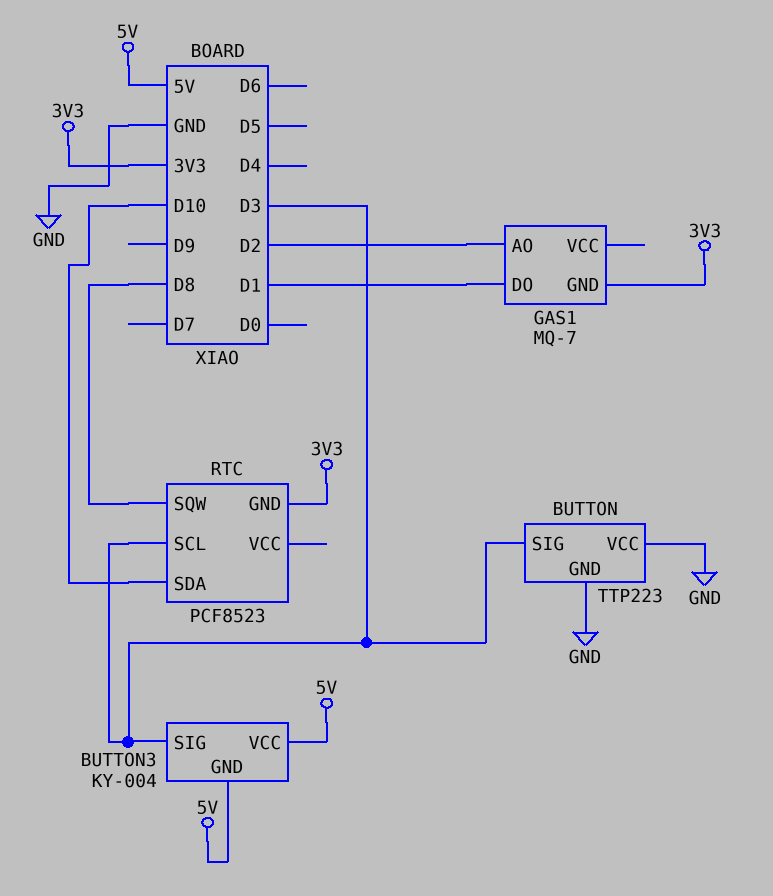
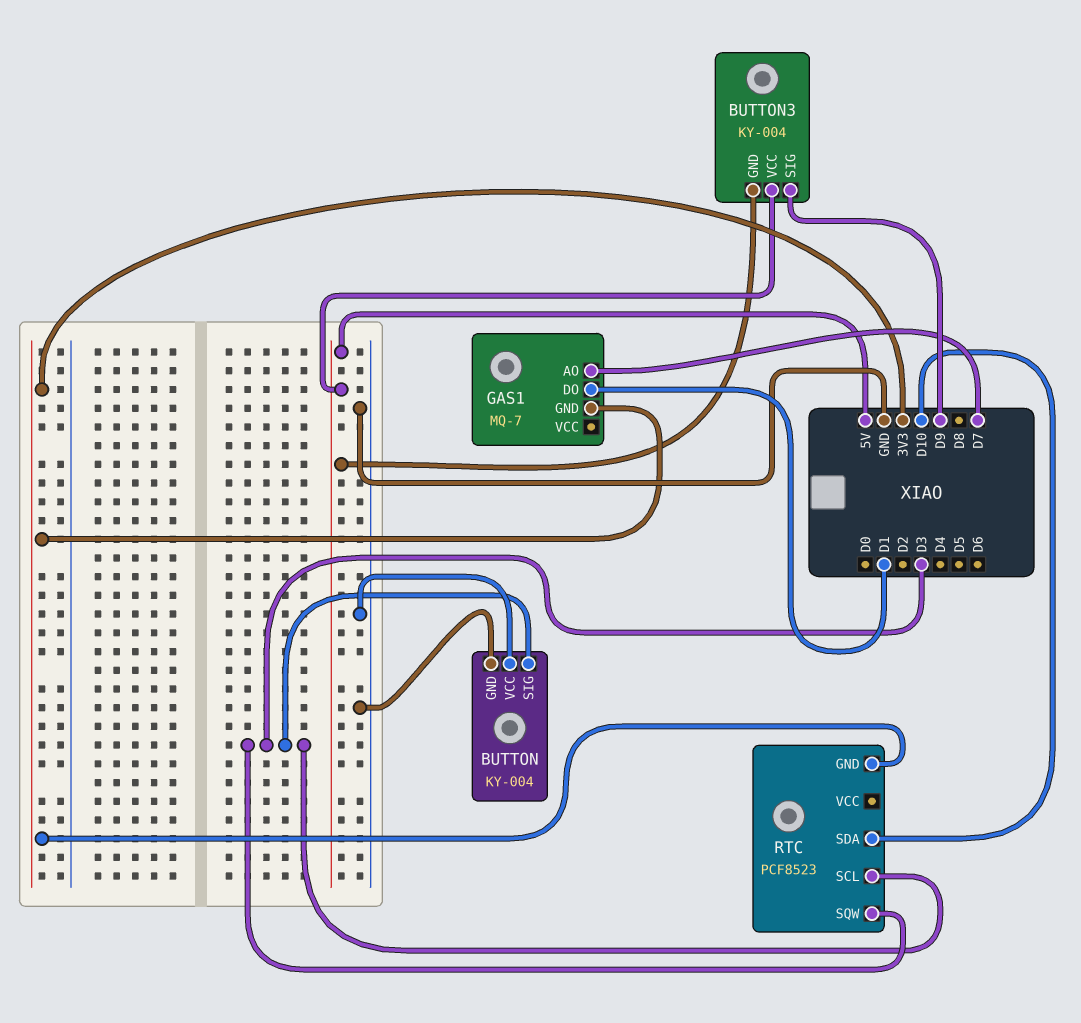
BUTTON: TTP223 -> KY-004
BUTTON3 pin SIG: D3 -> D9
GAS1 pin AO: D2 -> D7
RTC pin SQW: D8 -> D3

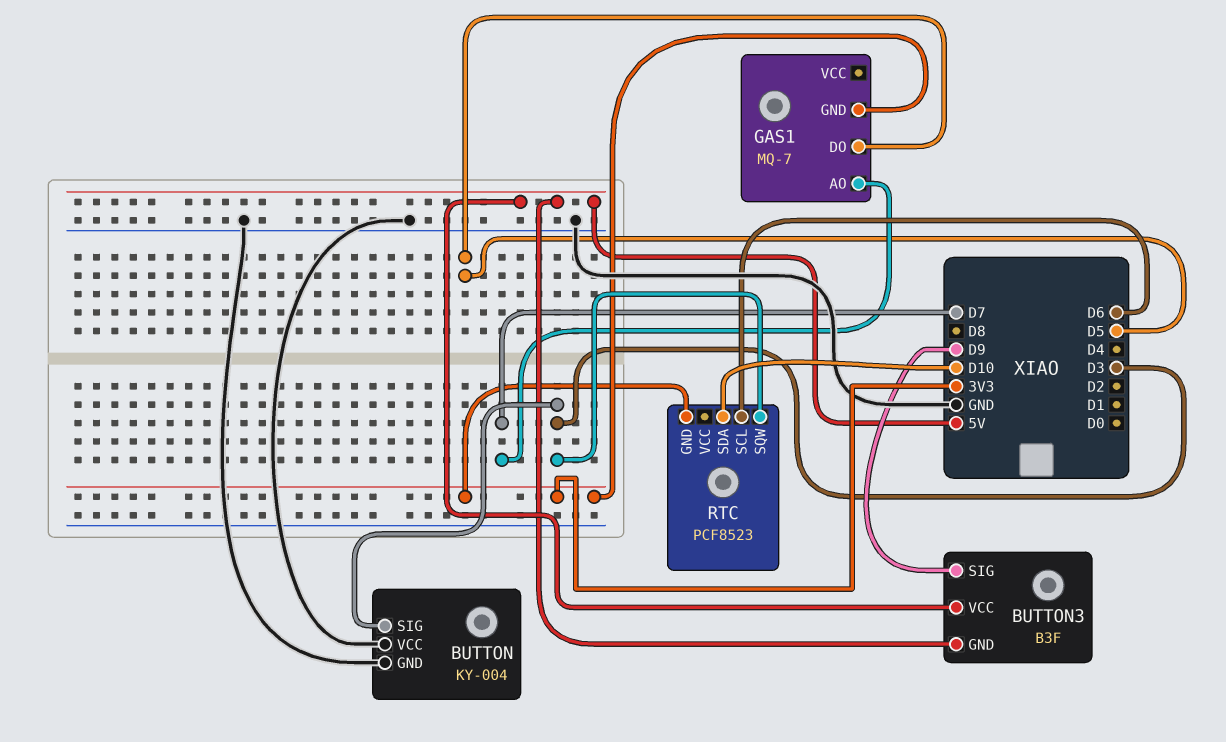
BUTTON3: KY-004 -> B3F
GAS1 pin DO: D1 -> D5
RTC pin SCL: D3 -> D6

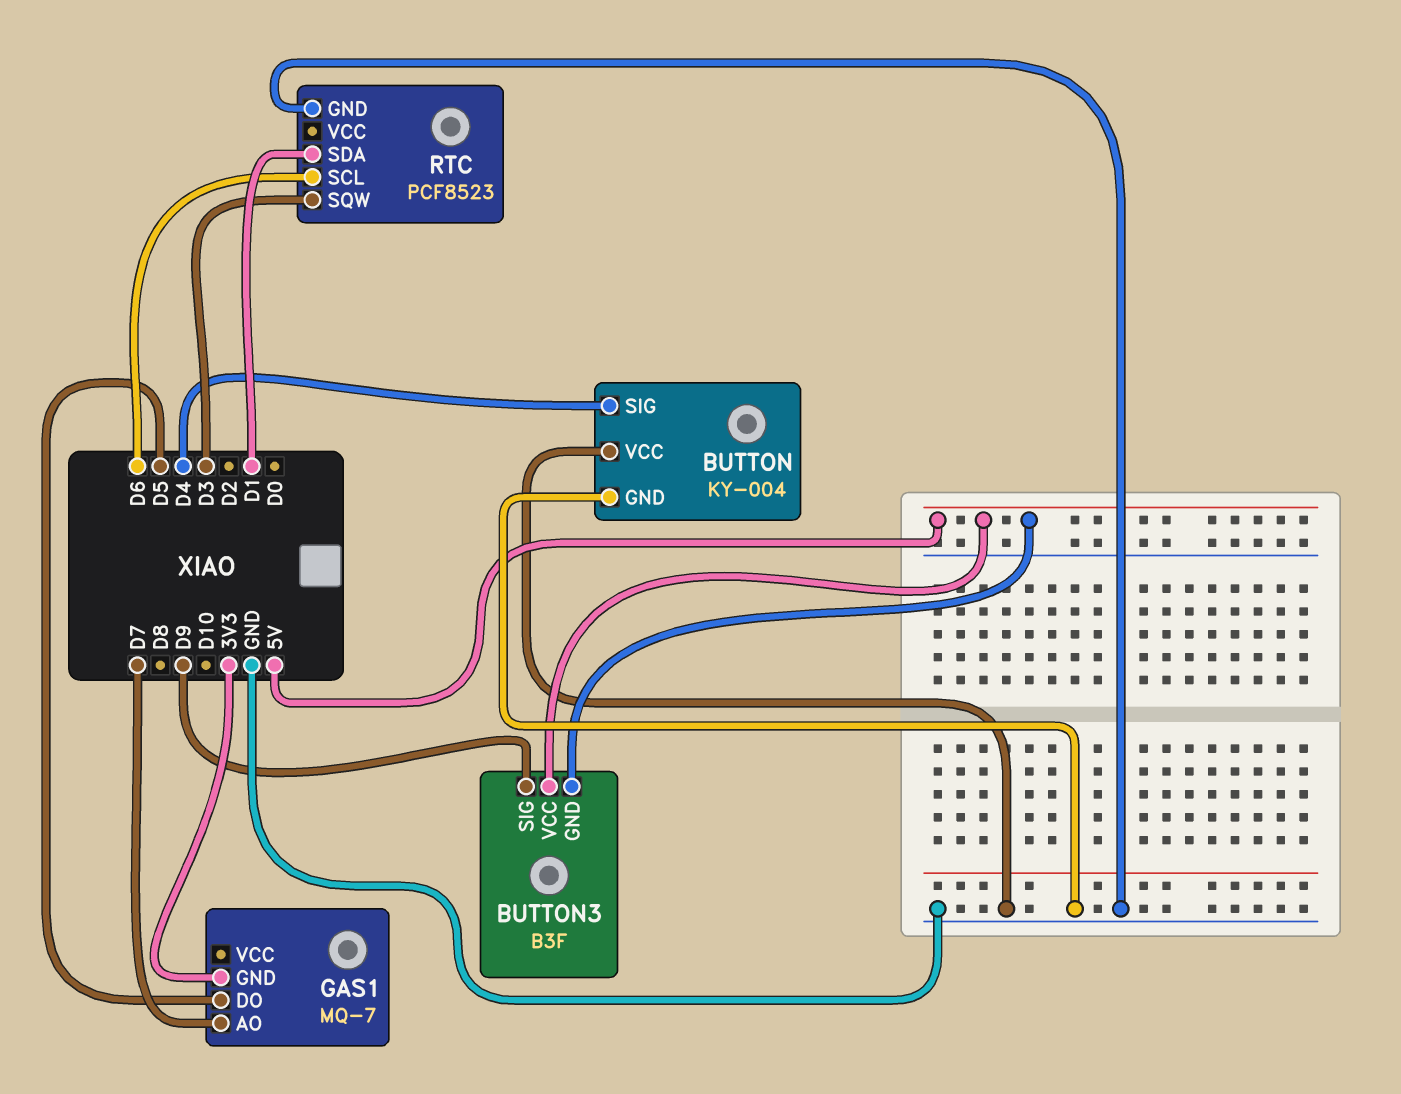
BUTTON pin SIG: D3 -> D4
RTC pin GND: 3V3 -> GND
RTC pin SDA: D10 -> D1

